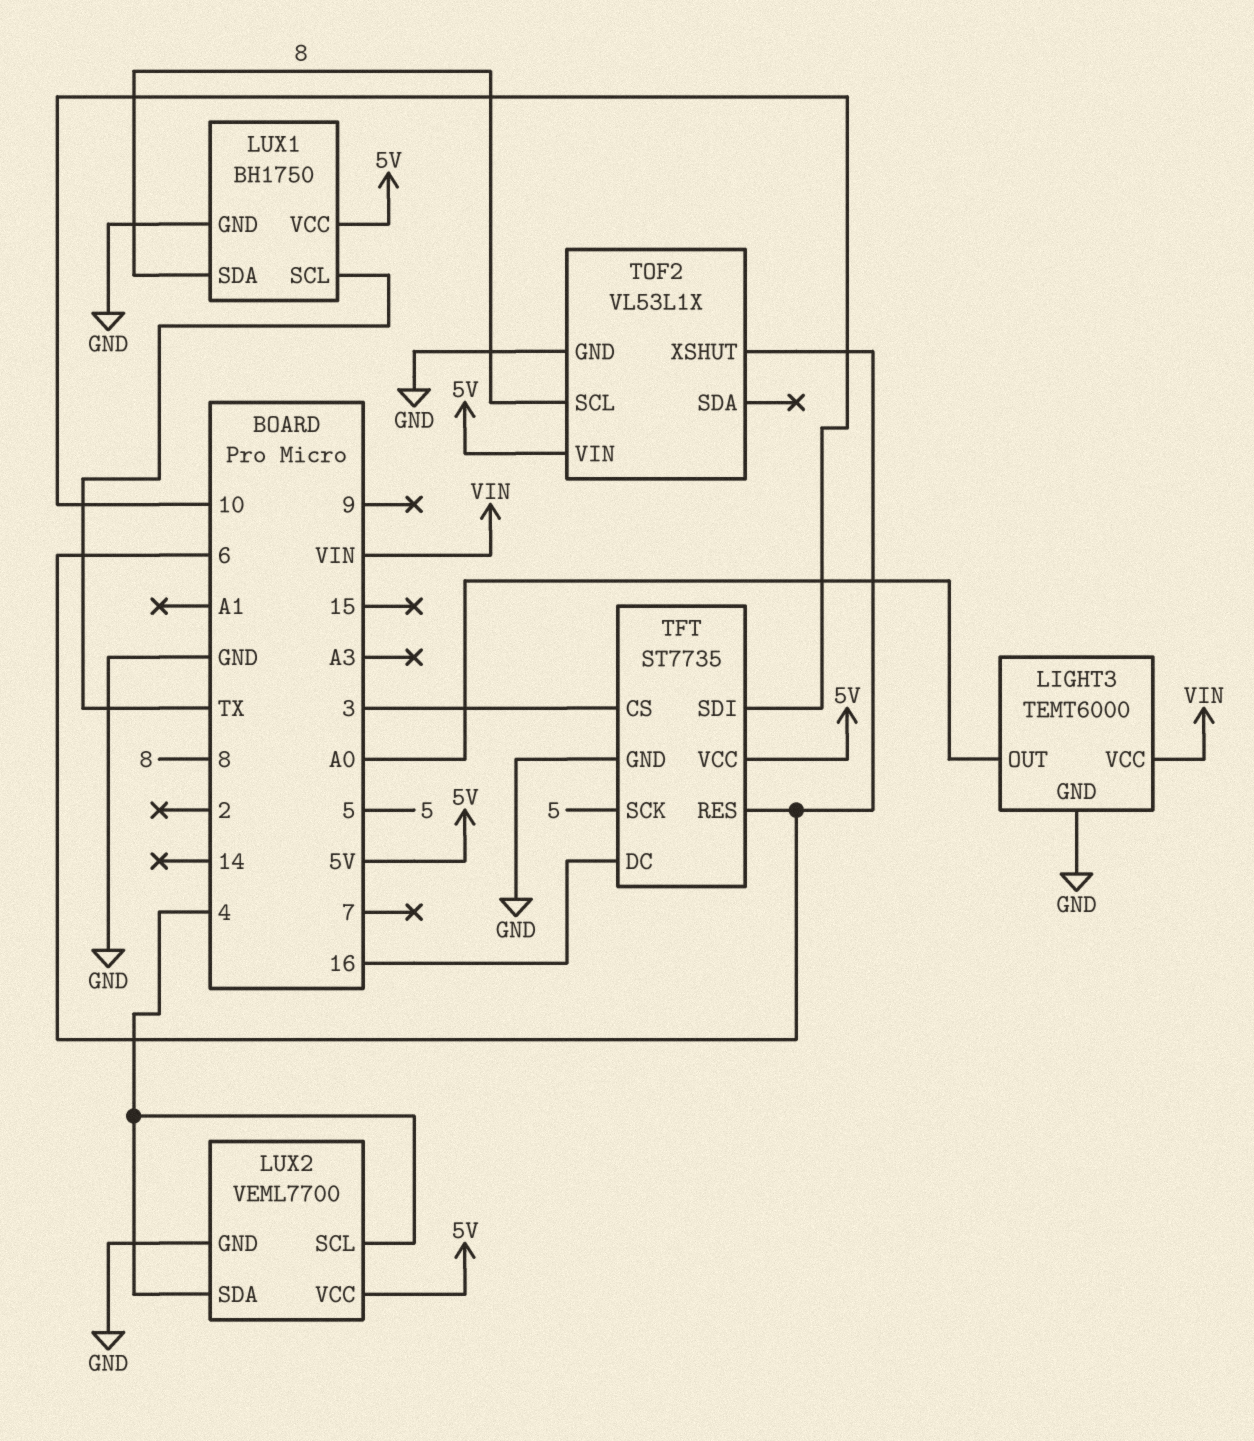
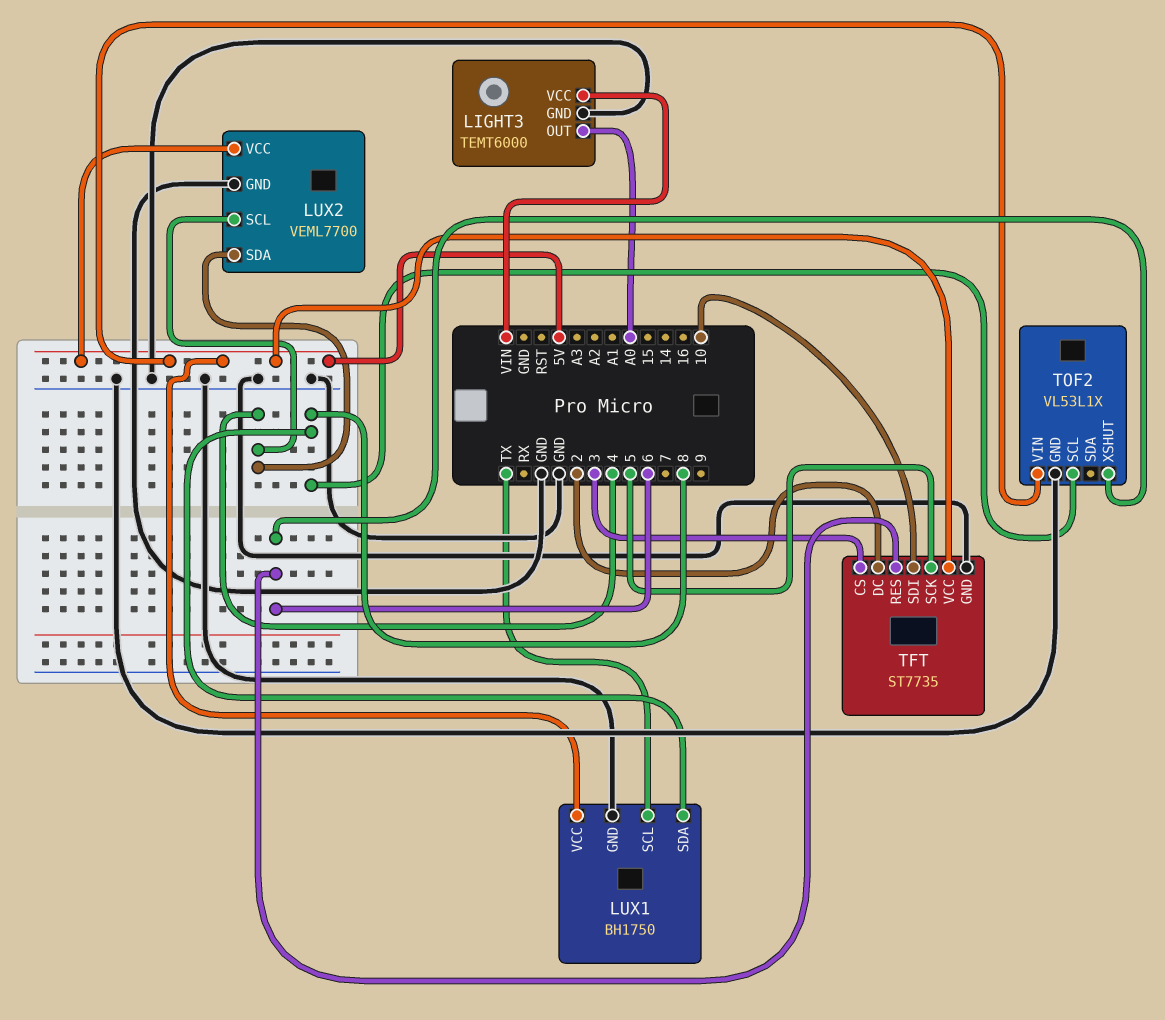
TFT pin DC: 16 -> 2

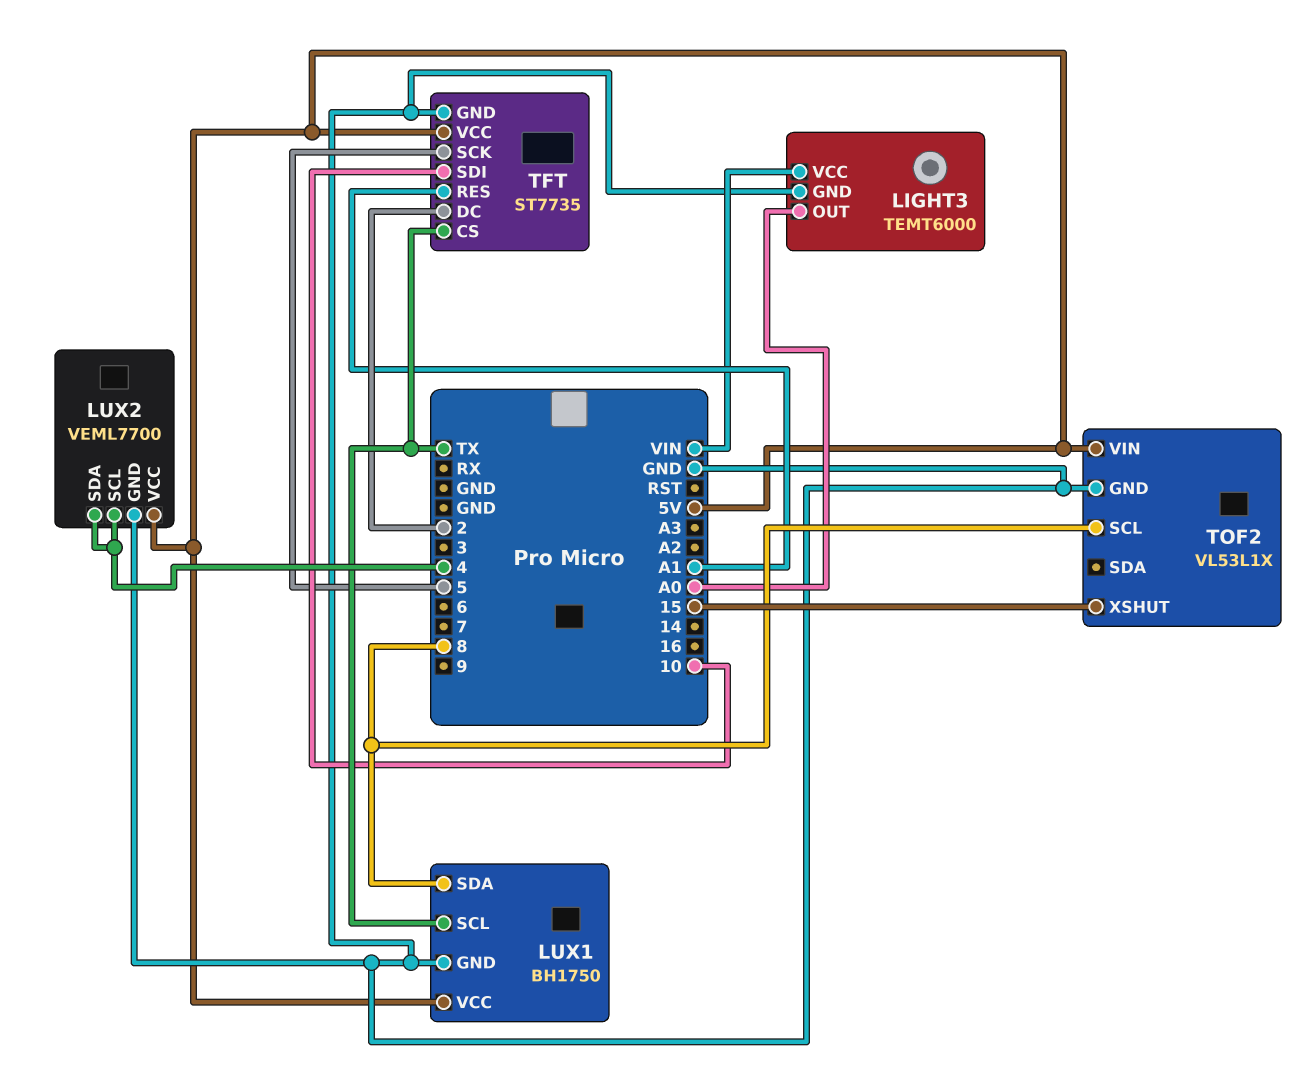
TFT pin CS: 3 -> TX
TFT pin RES: 6 -> A1
TOF2 pin XSHUT: 6 -> 15

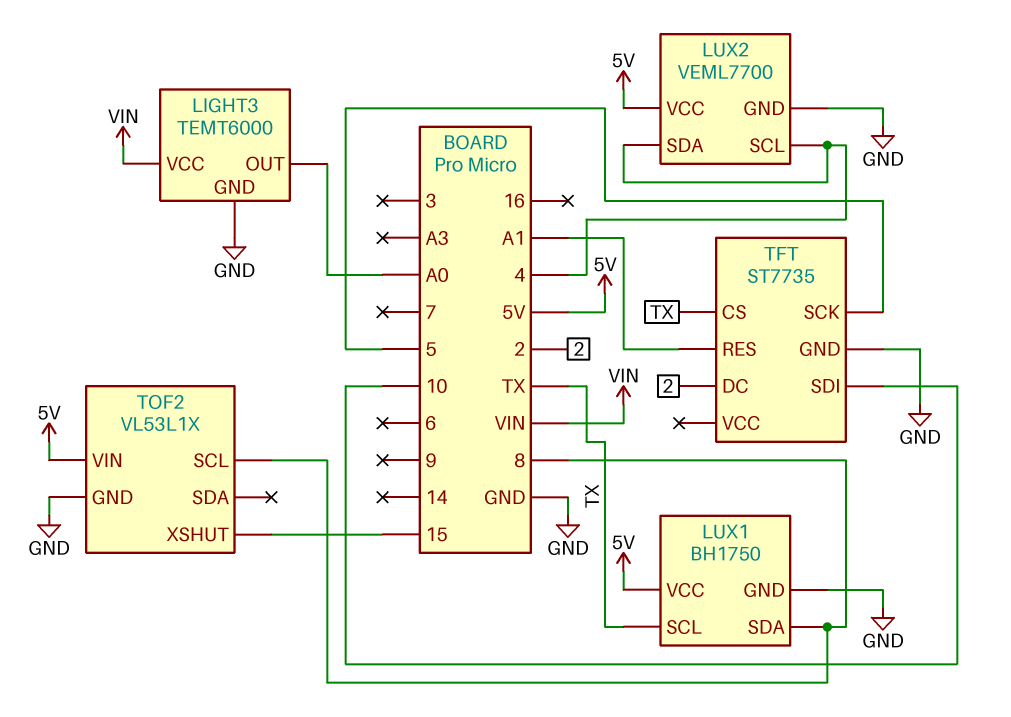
TFT pin VCC: 5V -> none

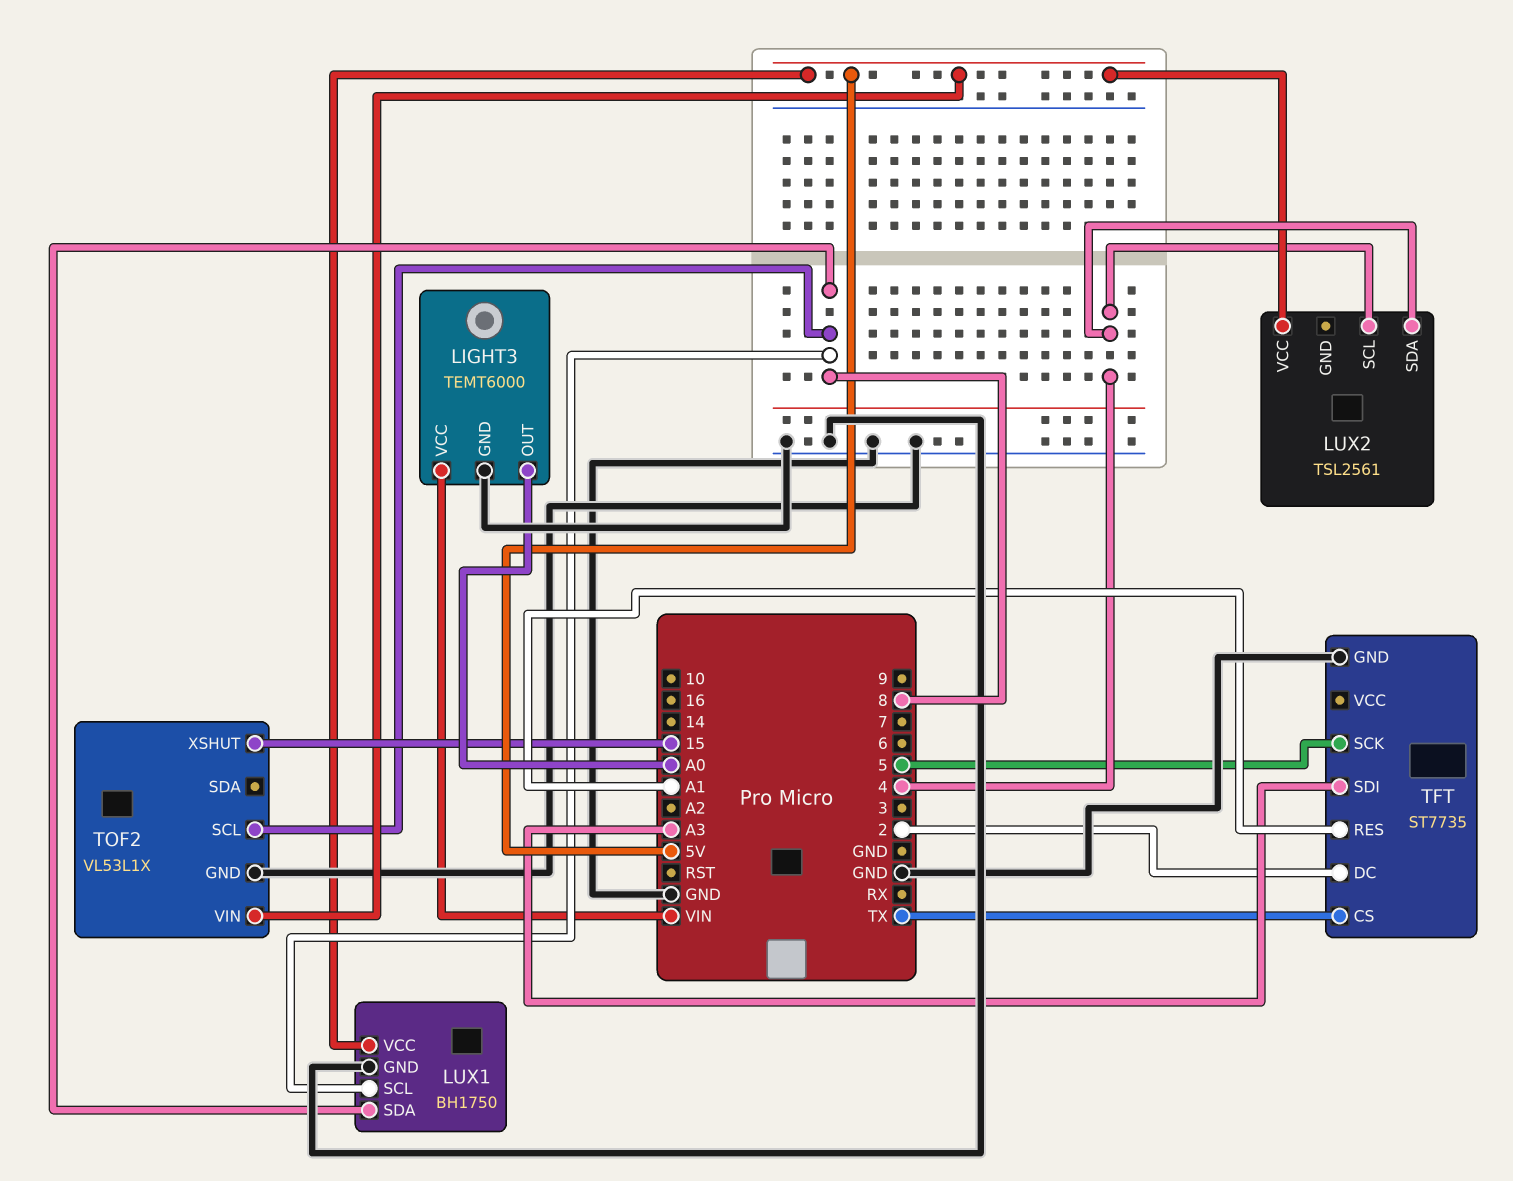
LUX1 pin SCL: TX -> 8
LUX2: VEML7700 -> TSL2561
LUX2 pin GND: GND -> none
TFT pin SDI: 10 -> A3

